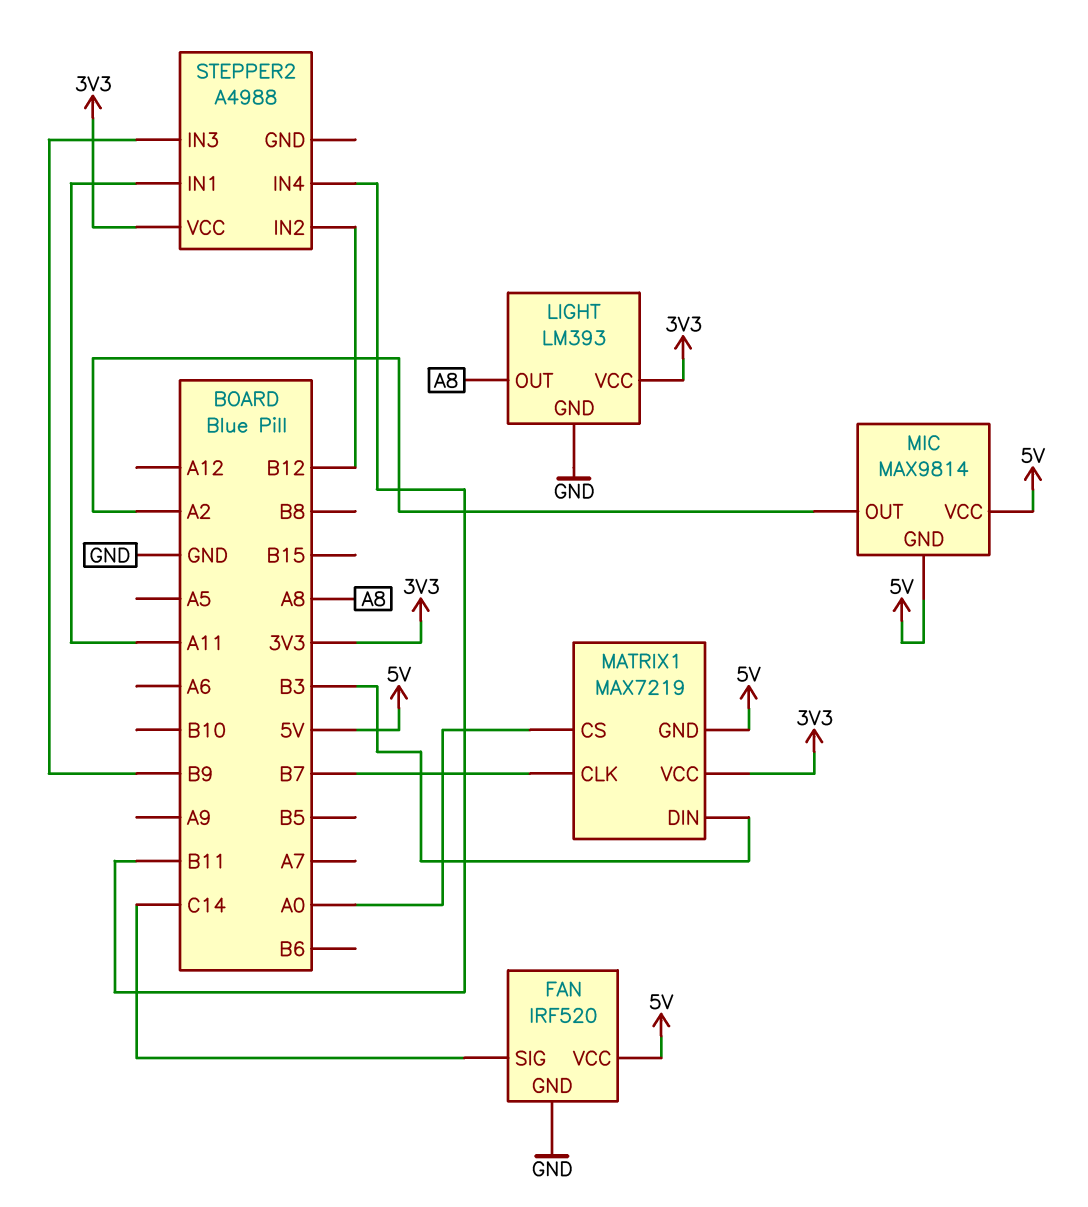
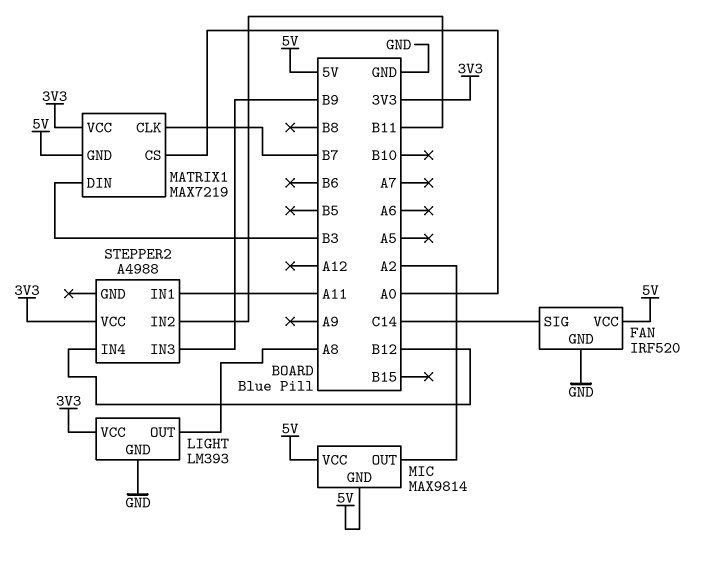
STEPPER2 pin IN2: B12 -> B11
STEPPER2 pin IN4: B11 -> B12

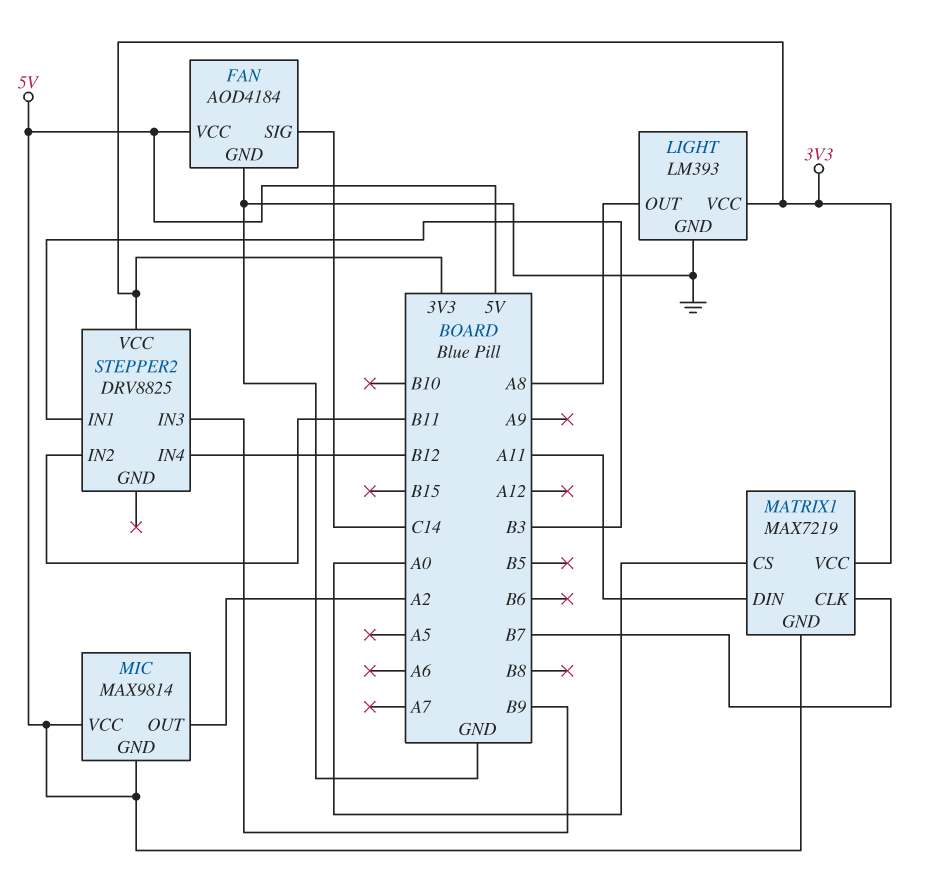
FAN: IRF520 -> AOD4184
MATRIX1 pin DIN: B3 -> A11
STEPPER2: A4988 -> DRV8825
STEPPER2 pin IN1: A11 -> B3

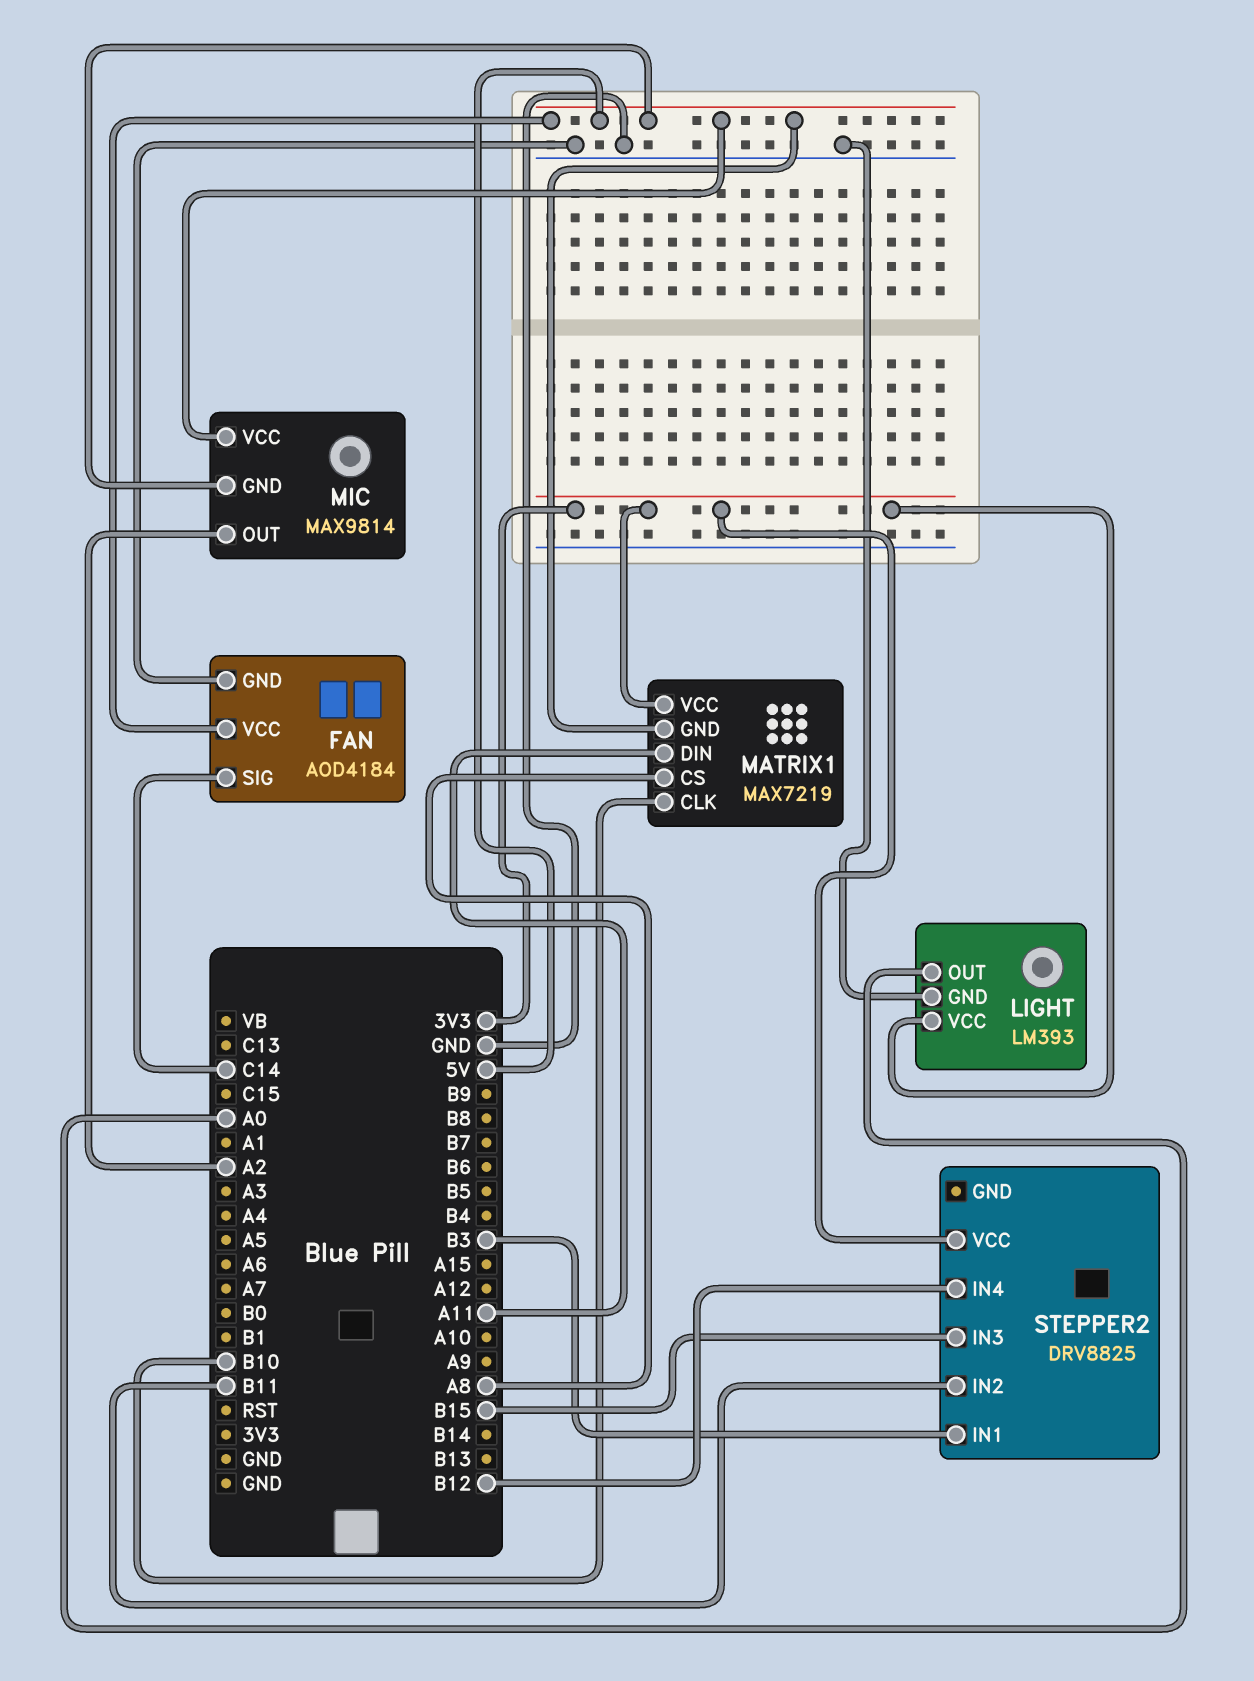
LIGHT pin OUT: A8 -> A0
MATRIX1 pin CLK: B7 -> B10
MATRIX1 pin CS: A0 -> A8
STEPPER2 pin IN3: B9 -> B15

